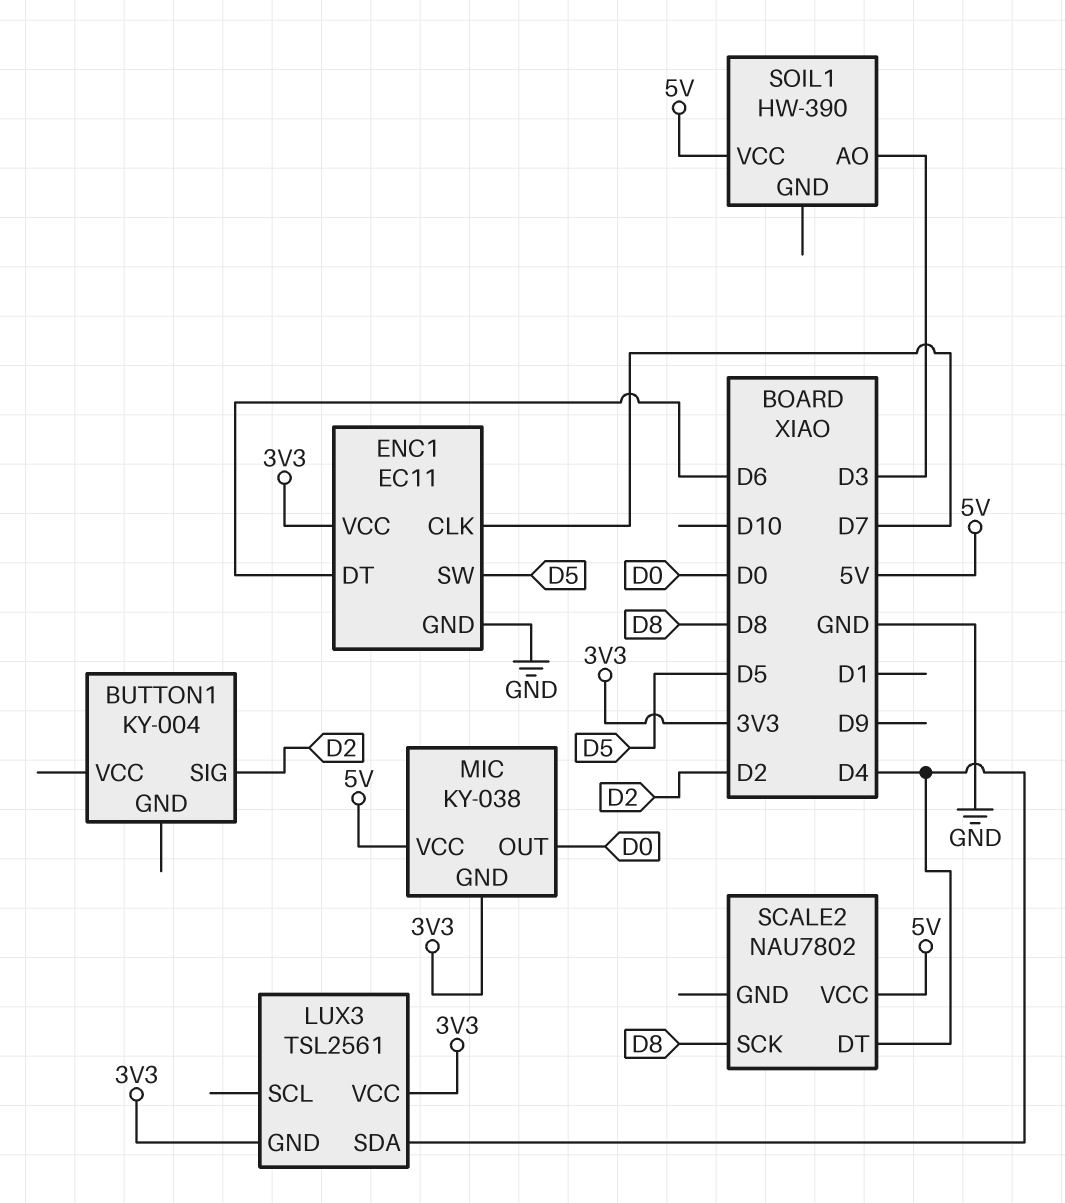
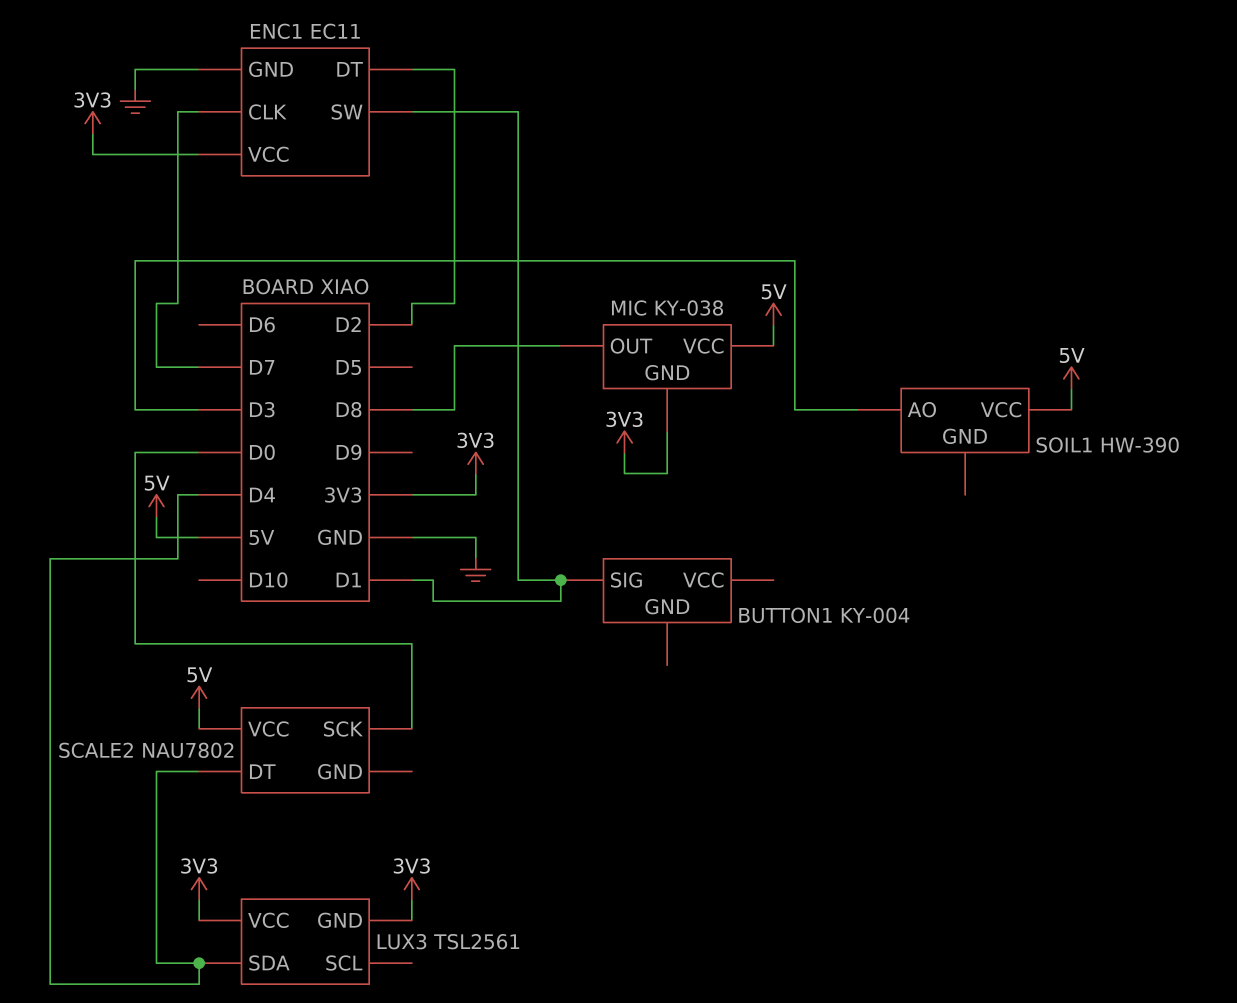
BUTTON1 pin SIG: D2 -> D1
ENC1 pin DT: D6 -> D2
ENC1 pin SW: D5 -> D1
MIC pin OUT: D0 -> D8
SCALE2 pin SCK: D8 -> D0

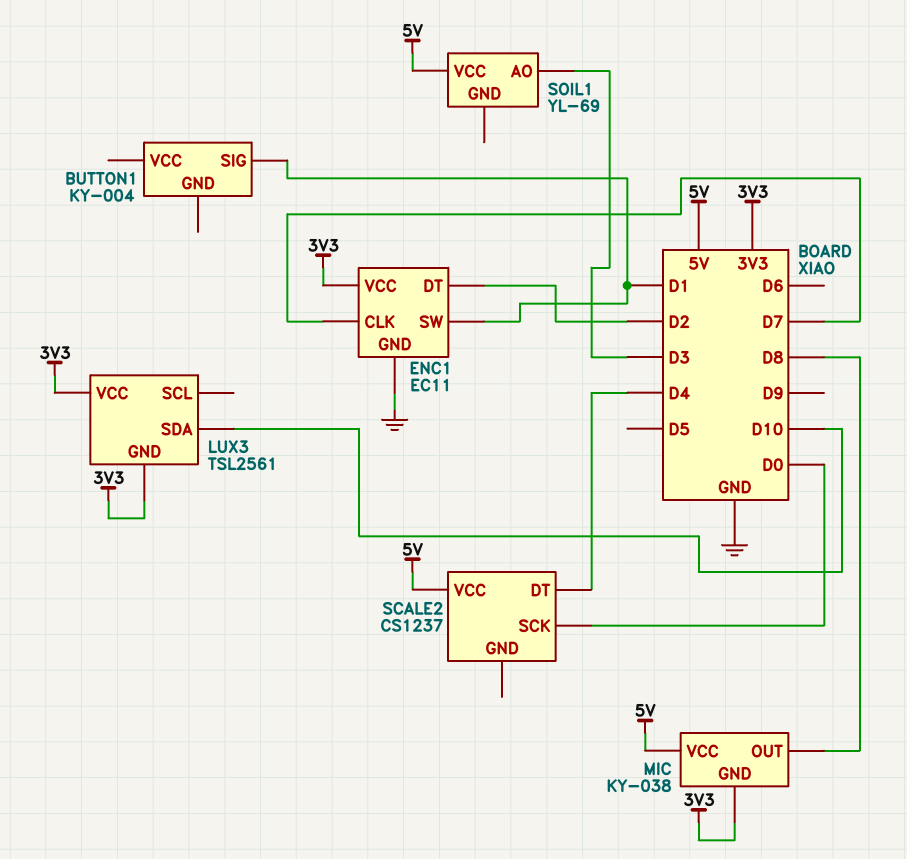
LUX3 pin SDA: D4 -> D10
SCALE2: NAU7802 -> CS1237
SOIL1: HW-390 -> YL-69

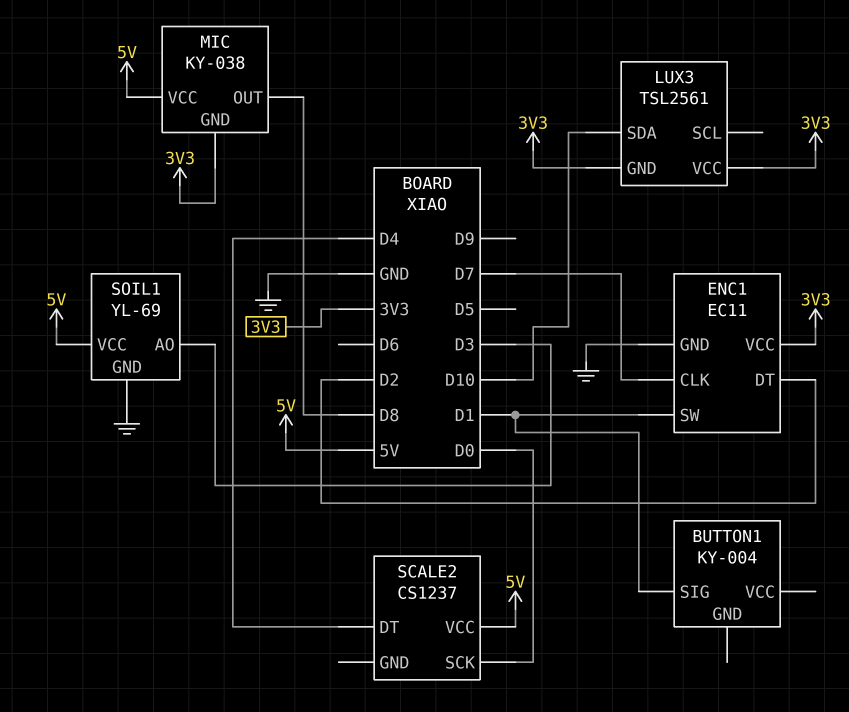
SOIL1 pin GND: none -> GND

